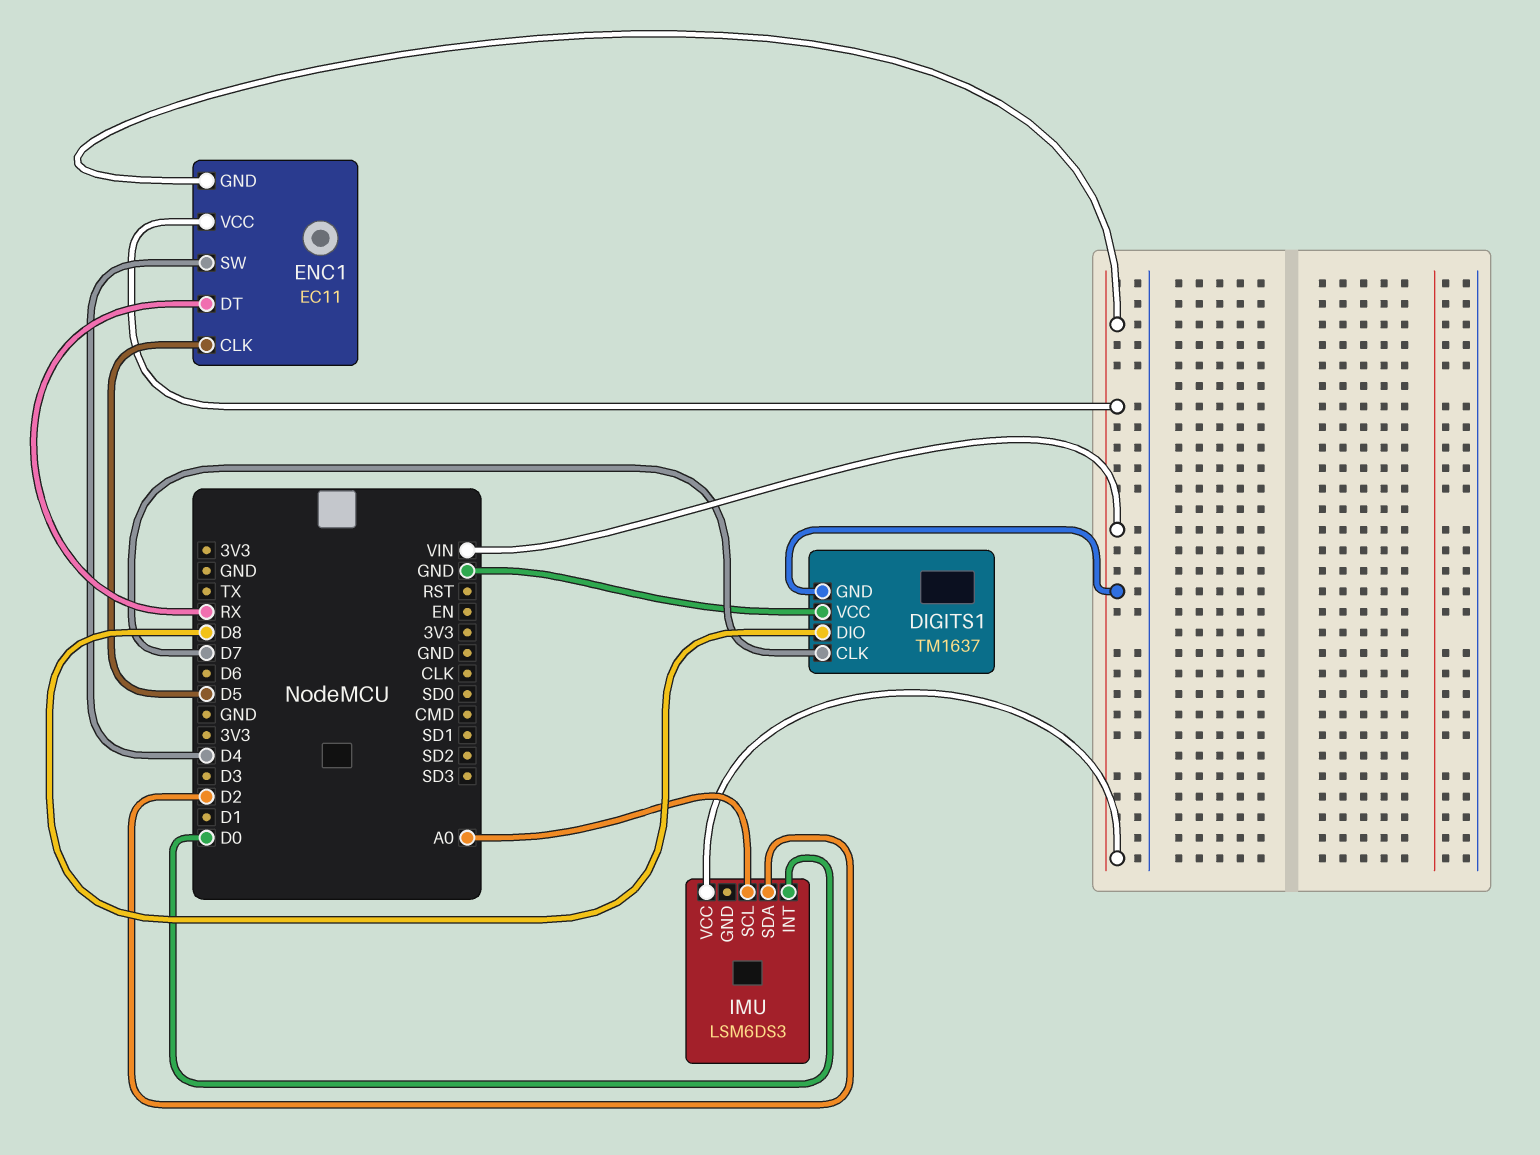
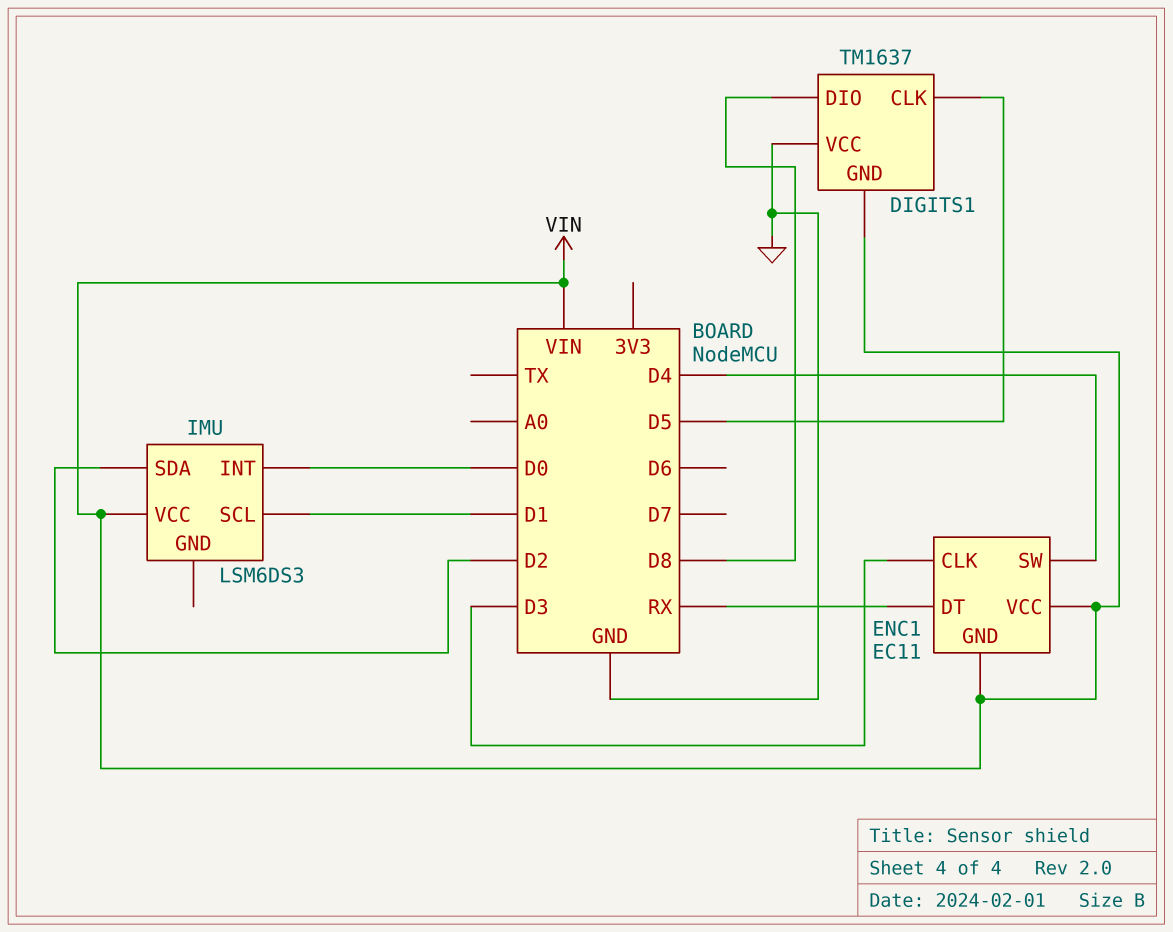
DIGITS1 pin CLK: D7 -> D5
ENC1 pin CLK: D5 -> D3
IMU pin SCL: A0 -> D1

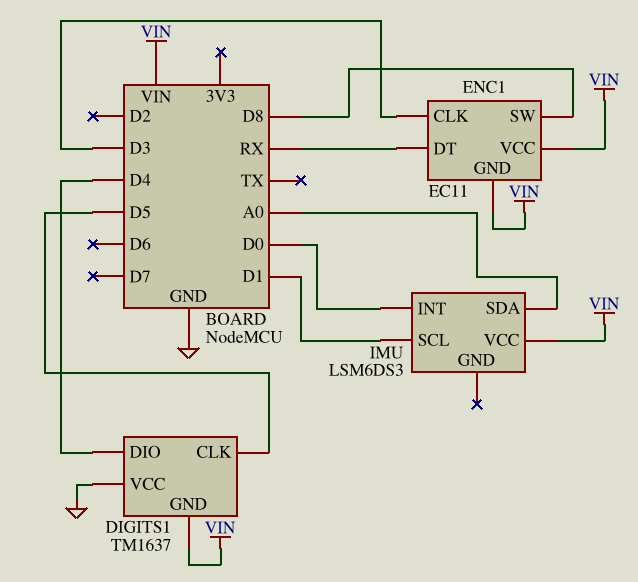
DIGITS1 pin DIO: D8 -> D4
ENC1 pin SW: D4 -> D8
IMU pin SDA: D2 -> A0

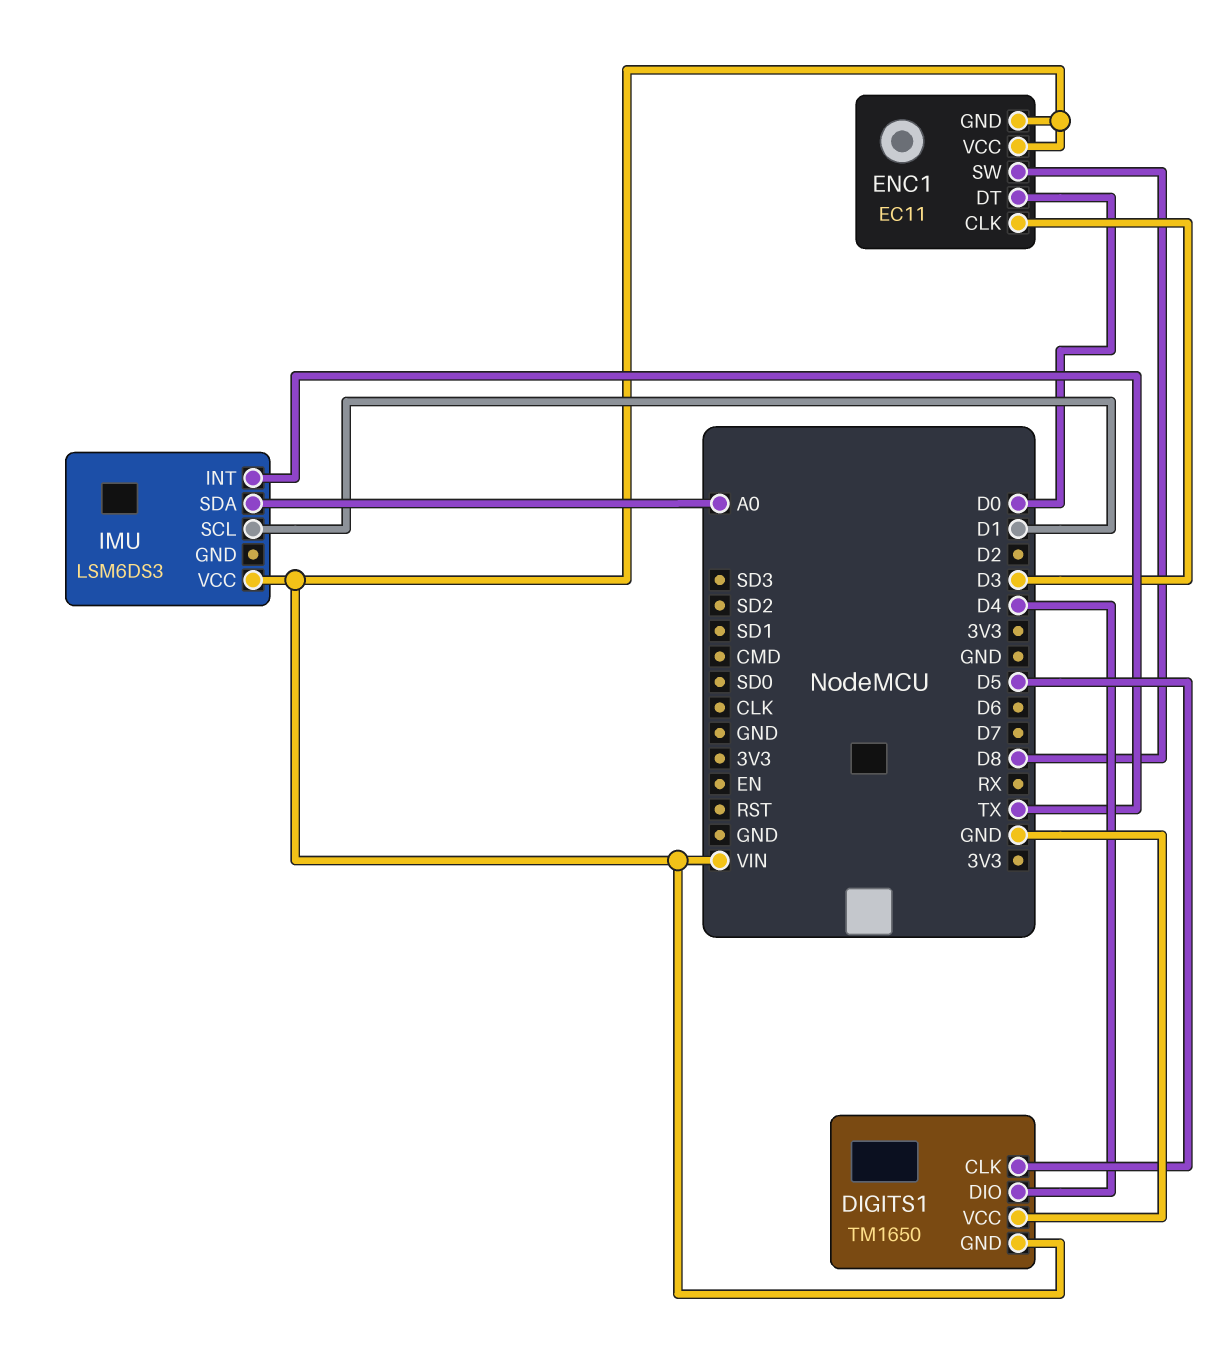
DIGITS1: TM1637 -> TM1650
ENC1 pin DT: RX -> D0
IMU pin INT: D0 -> TX

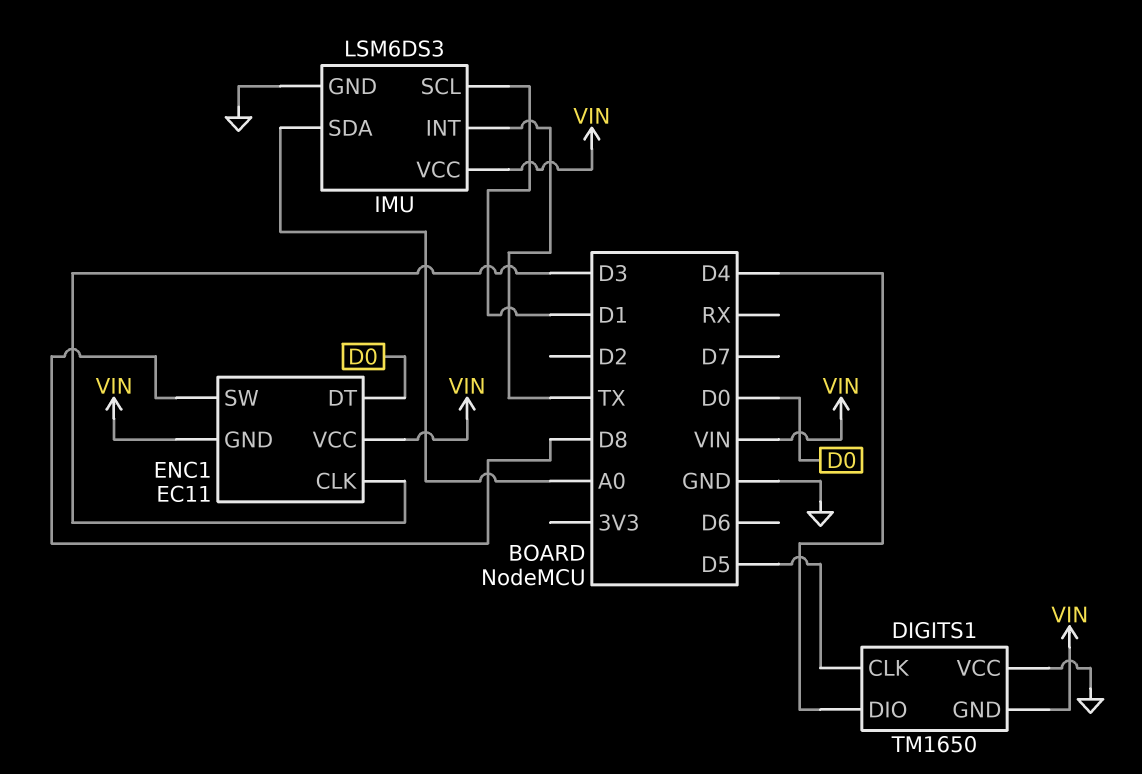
IMU pin GND: none -> GND

